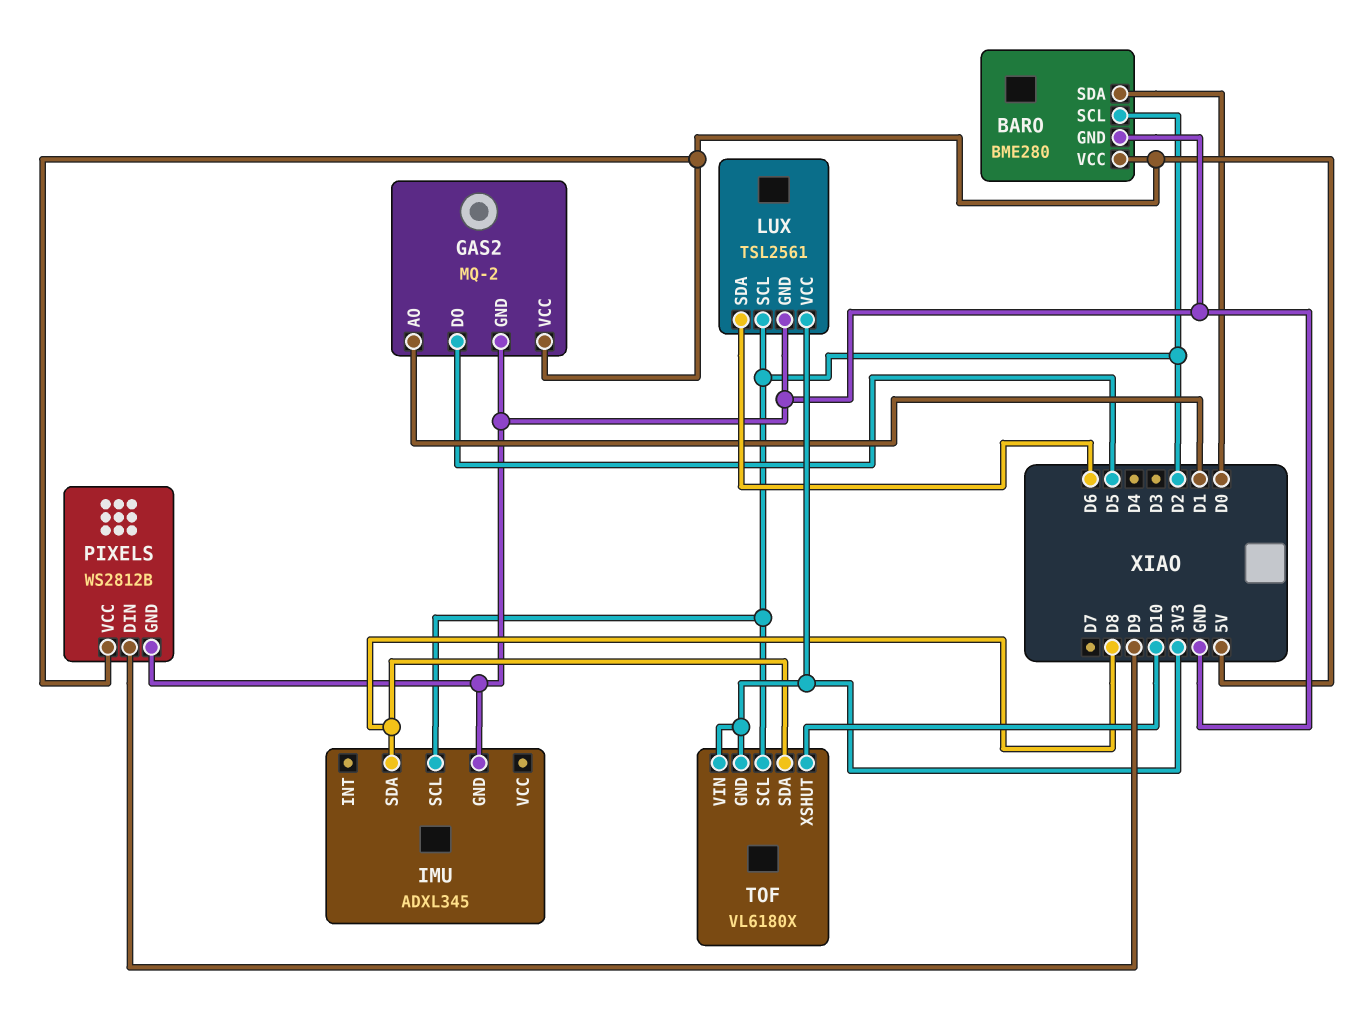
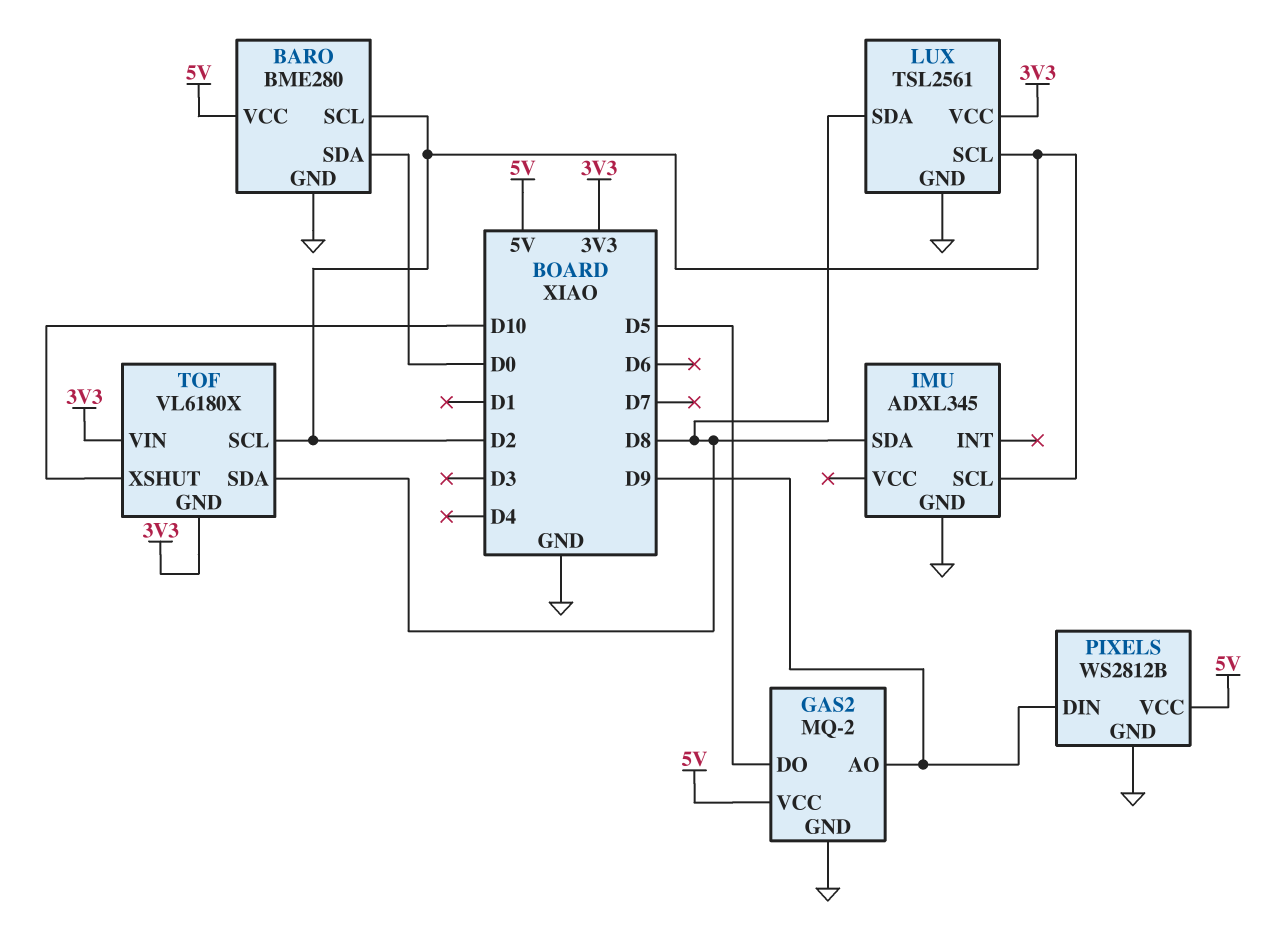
GAS2 pin AO: D1 -> D9
LUX pin SDA: D6 -> D8

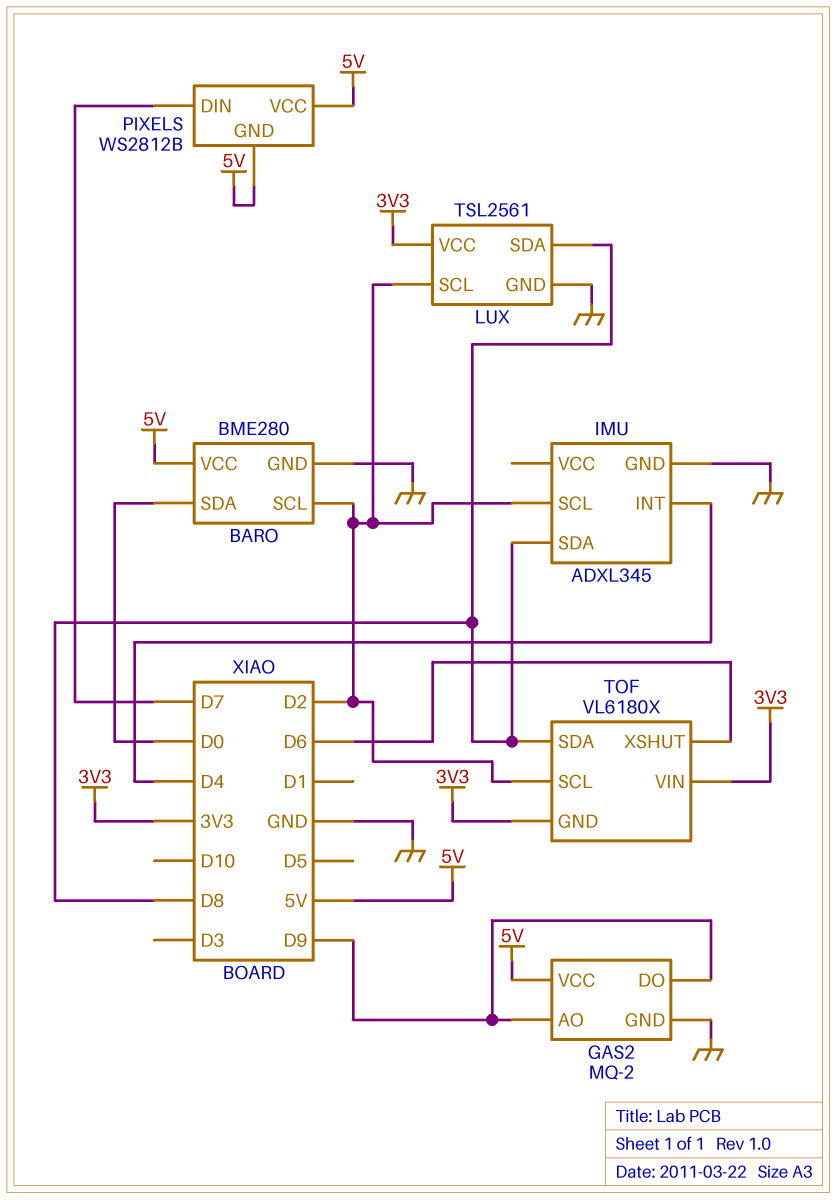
GAS2 pin DO: D5 -> D9
IMU pin INT: none -> D4
PIXELS pin DIN: D9 -> D7
PIXELS pin GND: GND -> 5V
TOF pin XSHUT: D10 -> D6

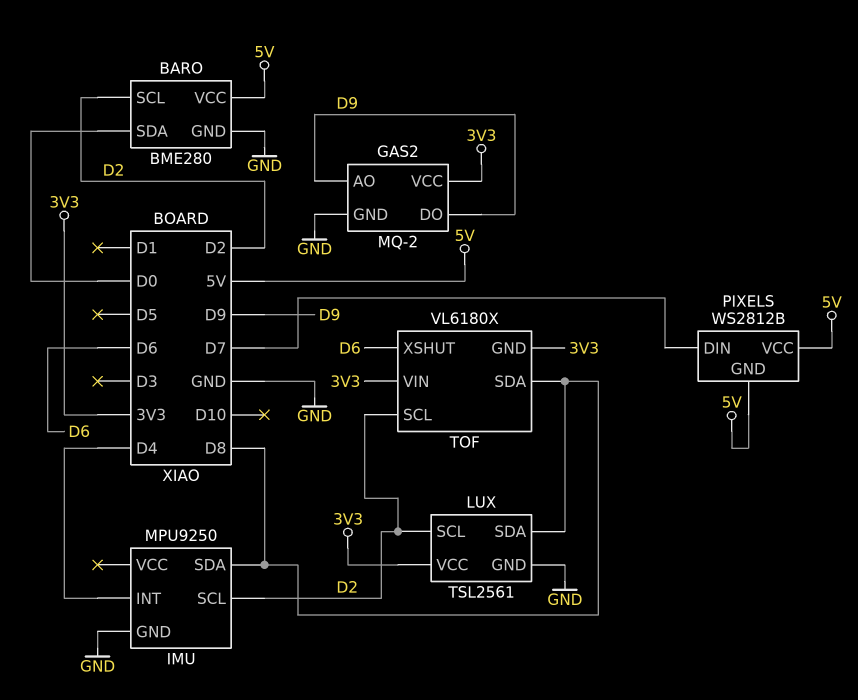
GAS2 pin VCC: 5V -> 3V3
IMU: ADXL345 -> MPU9250

